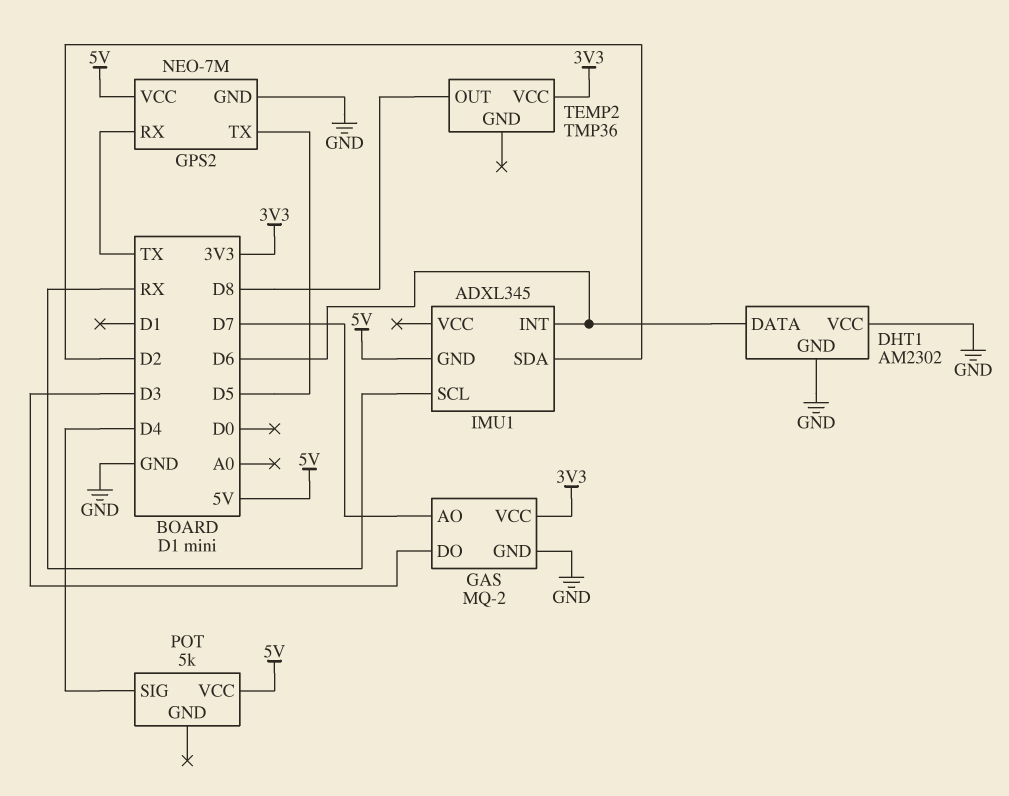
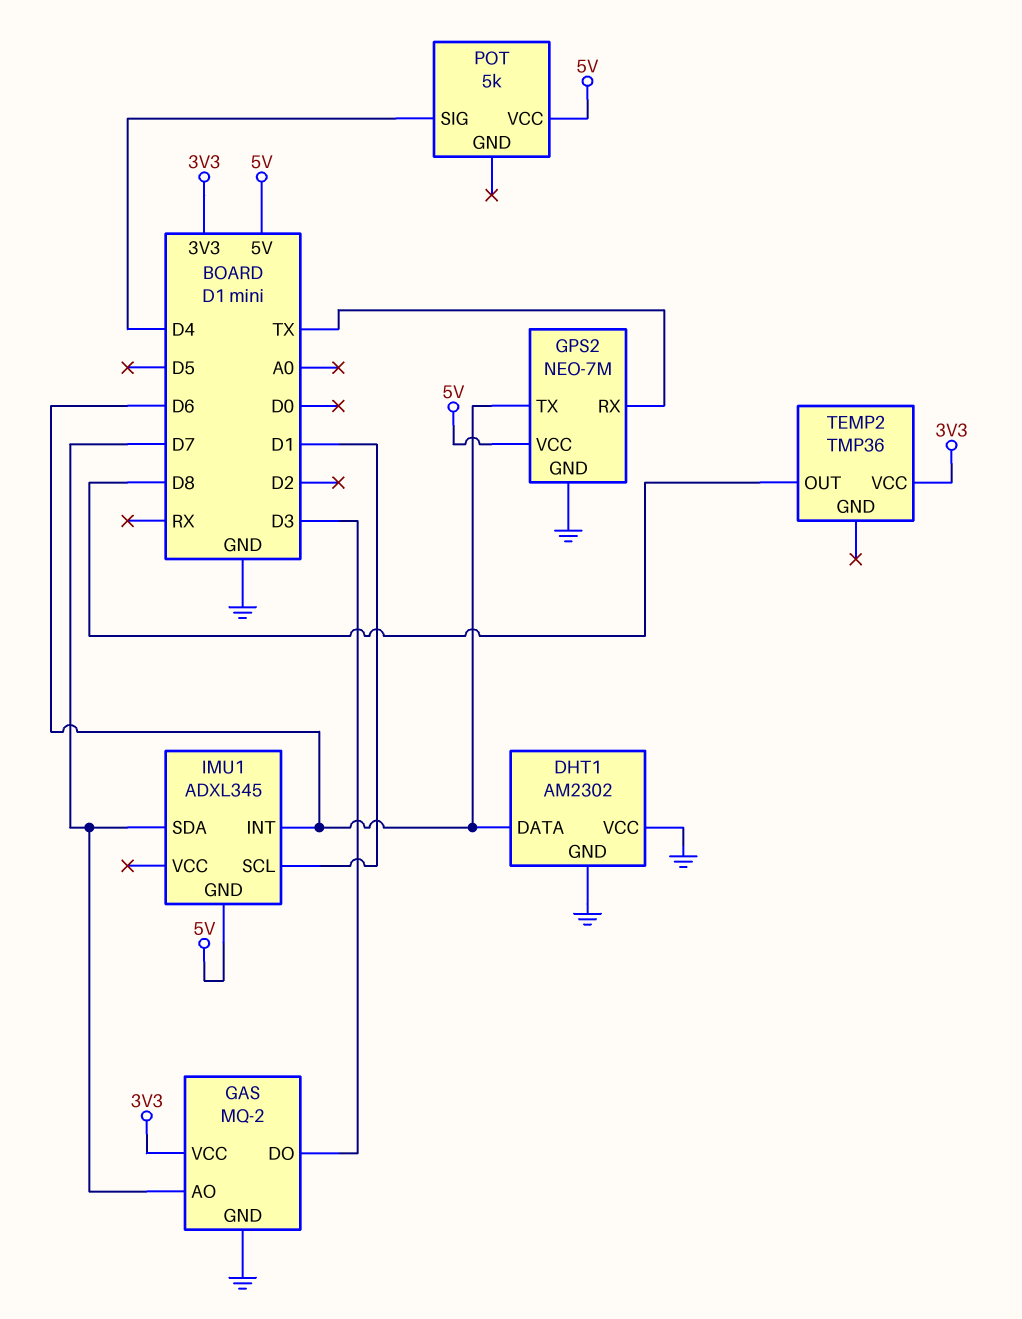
GPS2 pin TX: D5 -> D6
IMU1 pin SCL: RX -> D1
IMU1 pin SDA: D2 -> D7

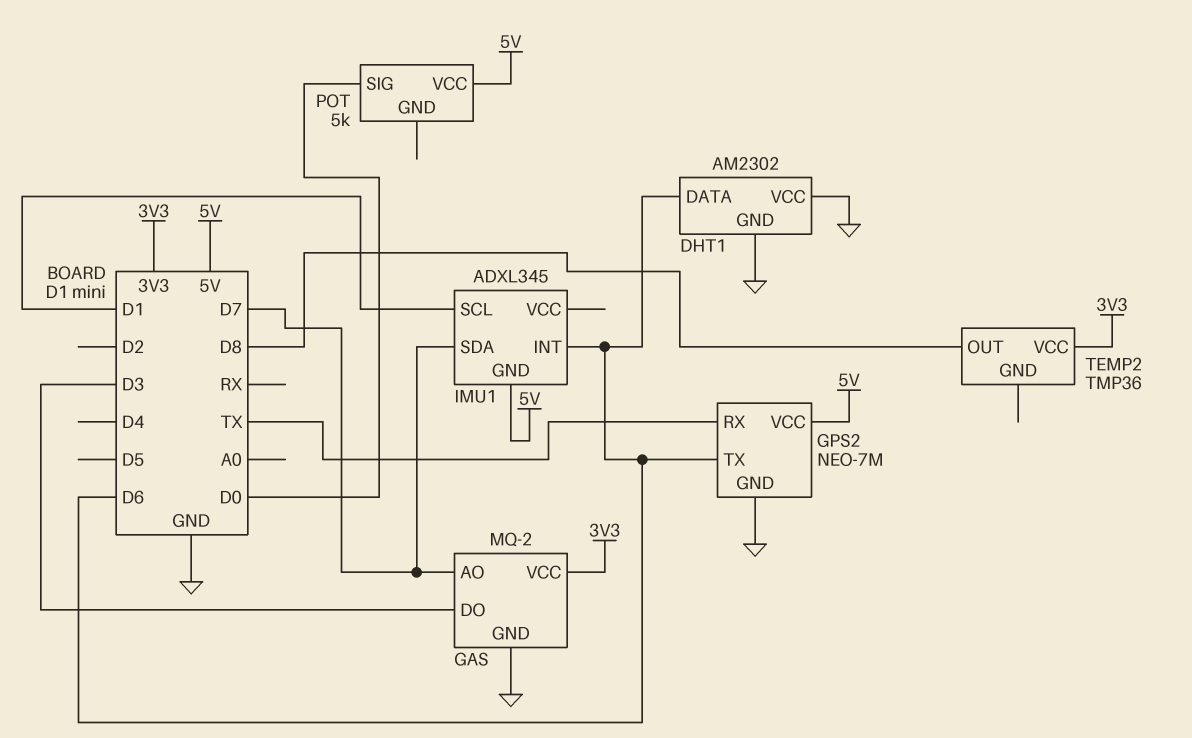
POT pin SIG: D4 -> D0

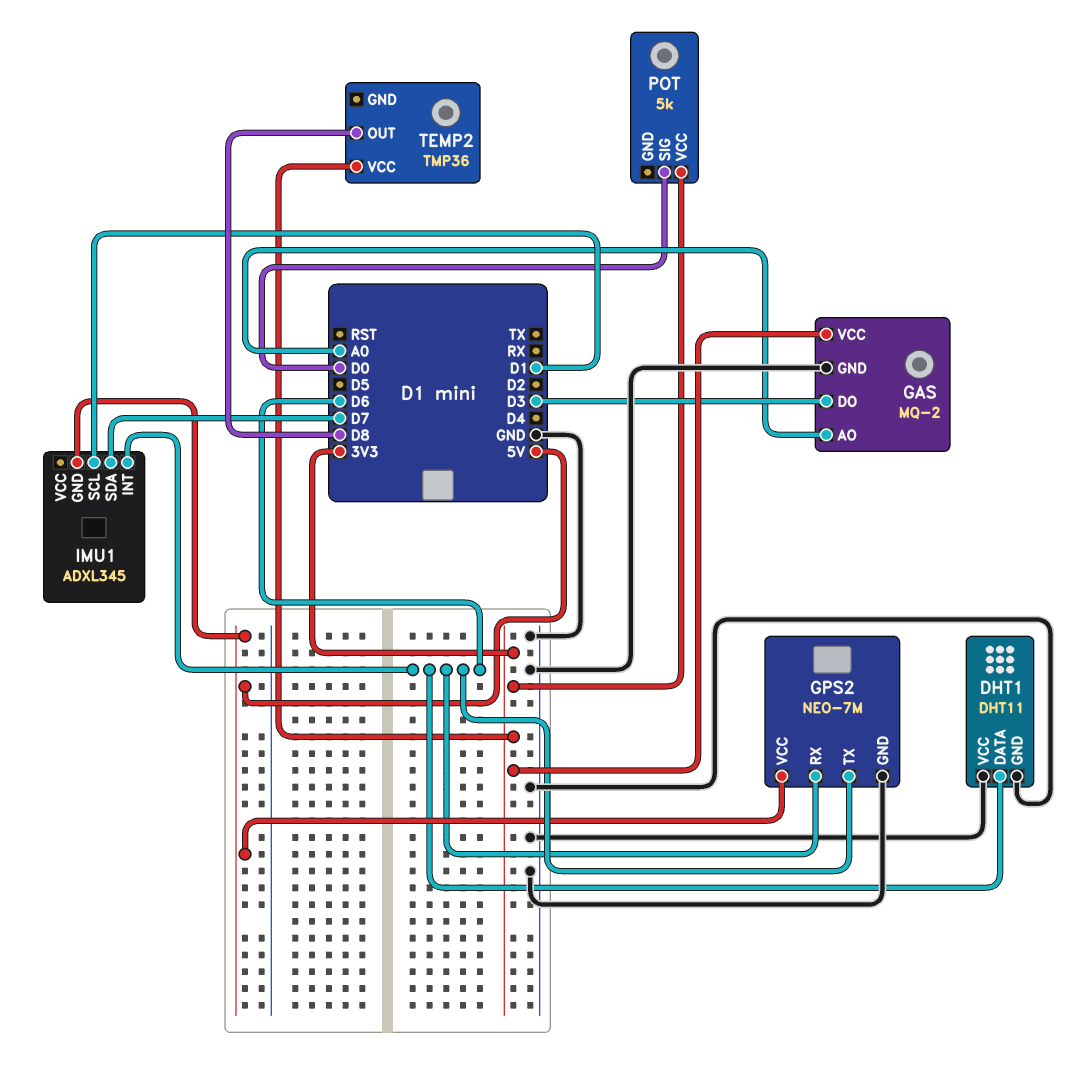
DHT1: AM2302 -> DHT11
GAS pin AO: D7 -> A0
GPS2 pin RX: TX -> D6
POT pin VCC: 5V -> 3V3

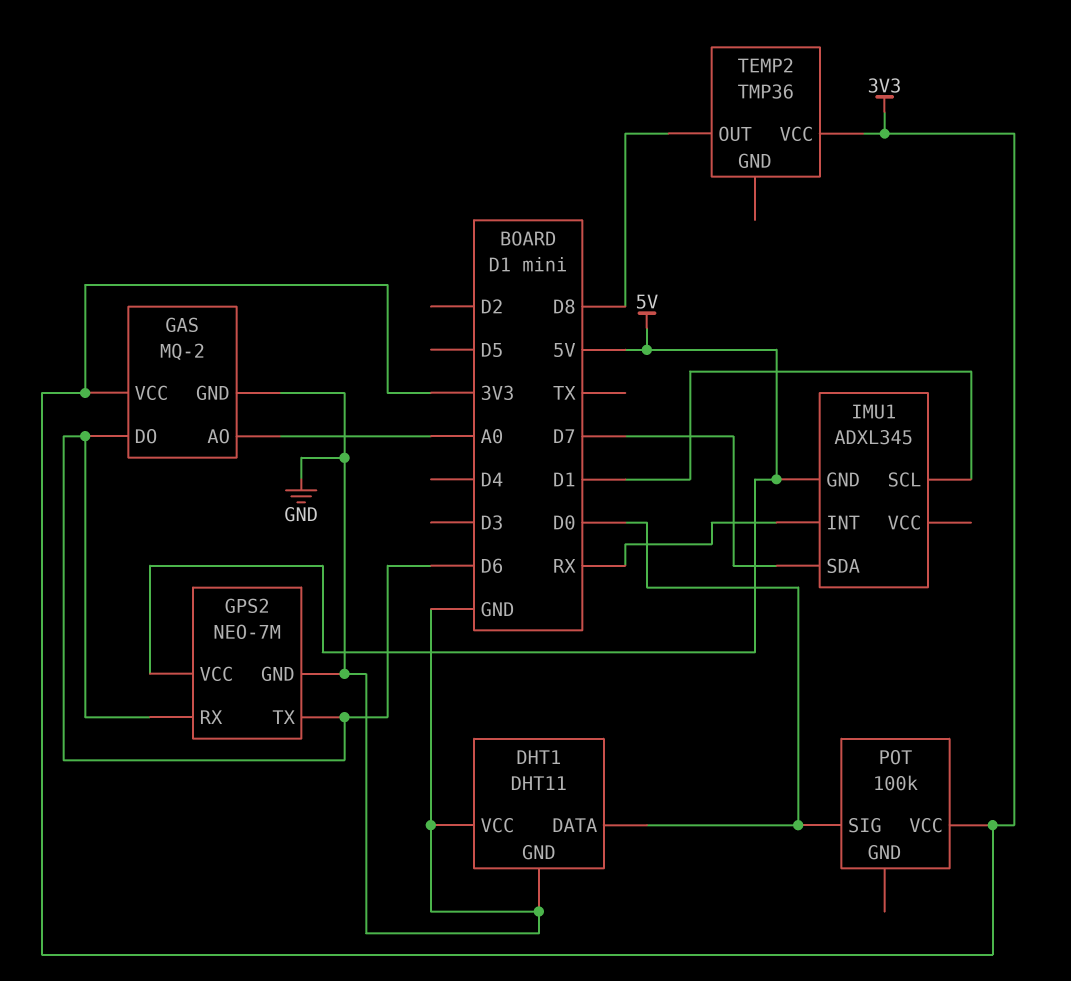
DHT1 pin DATA: D6 -> D0
GAS pin DO: D3 -> D6
IMU1 pin INT: D6 -> RX
POT: 5k -> 100k

